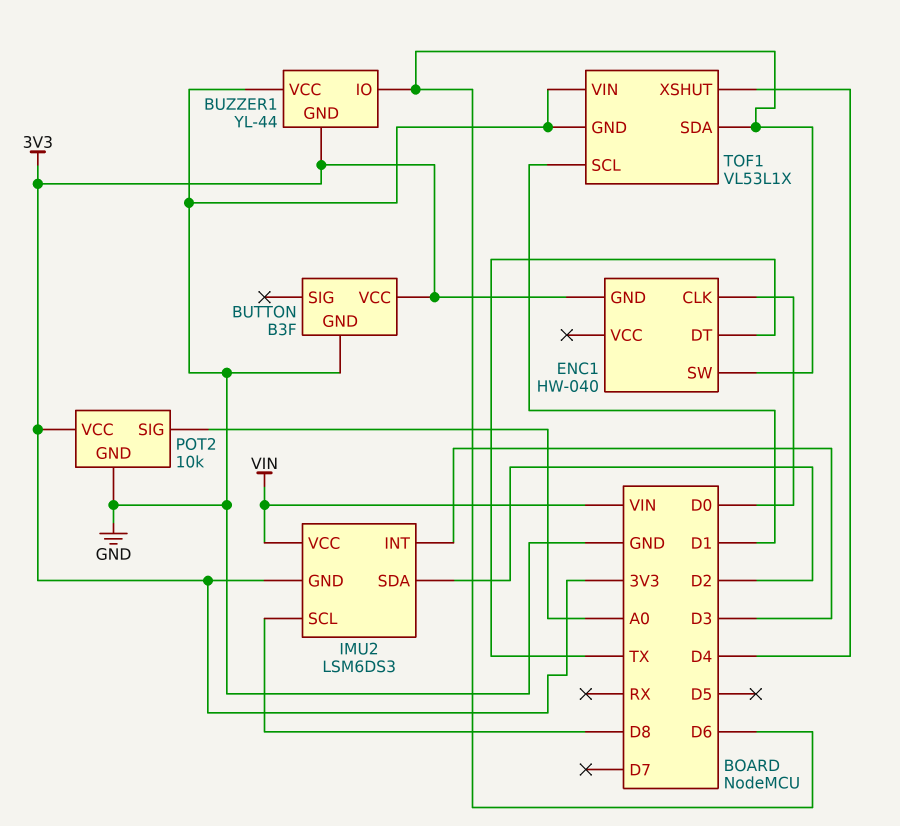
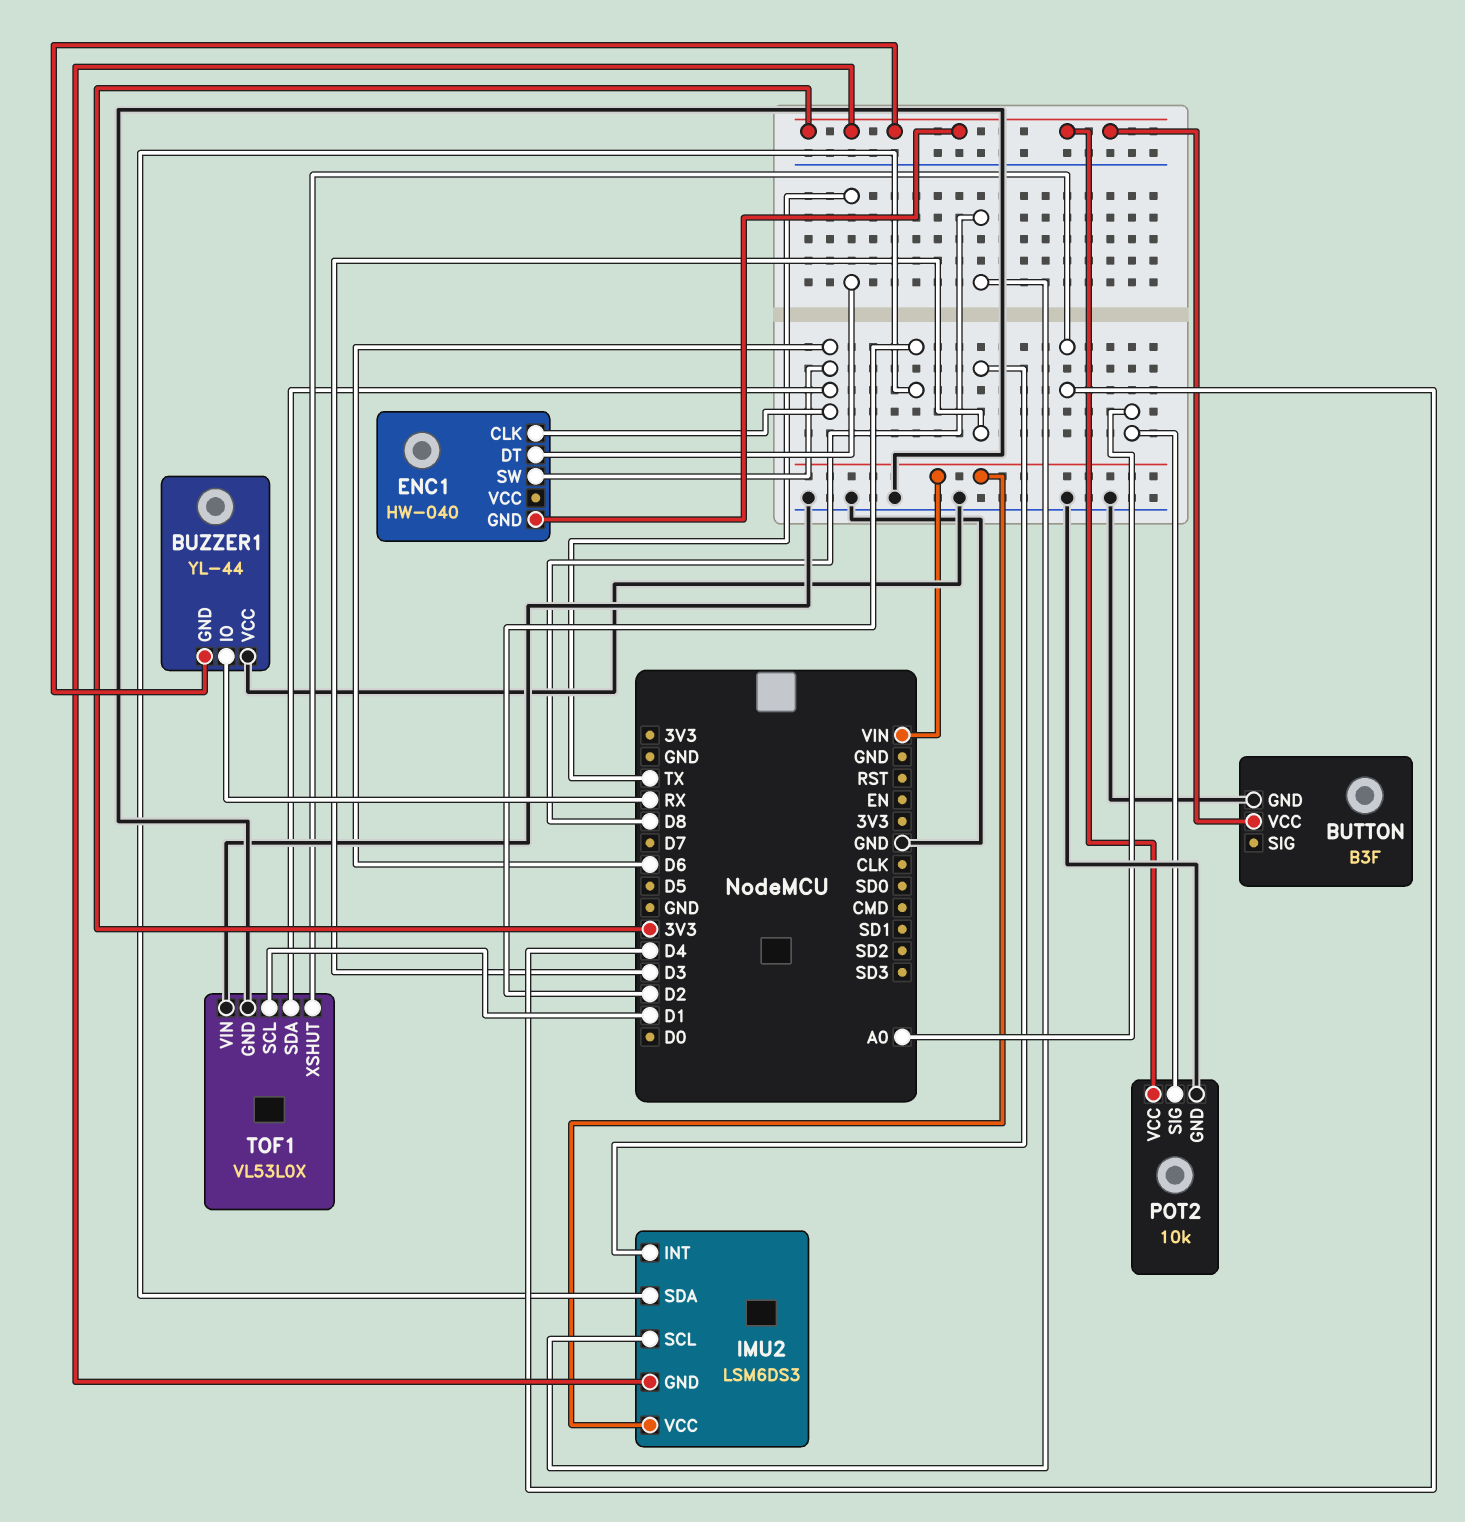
BUZZER1 pin IO: D6 -> RX
ENC1 pin CLK: D0 -> D6
TOF1: VL53L1X -> VL53L0X

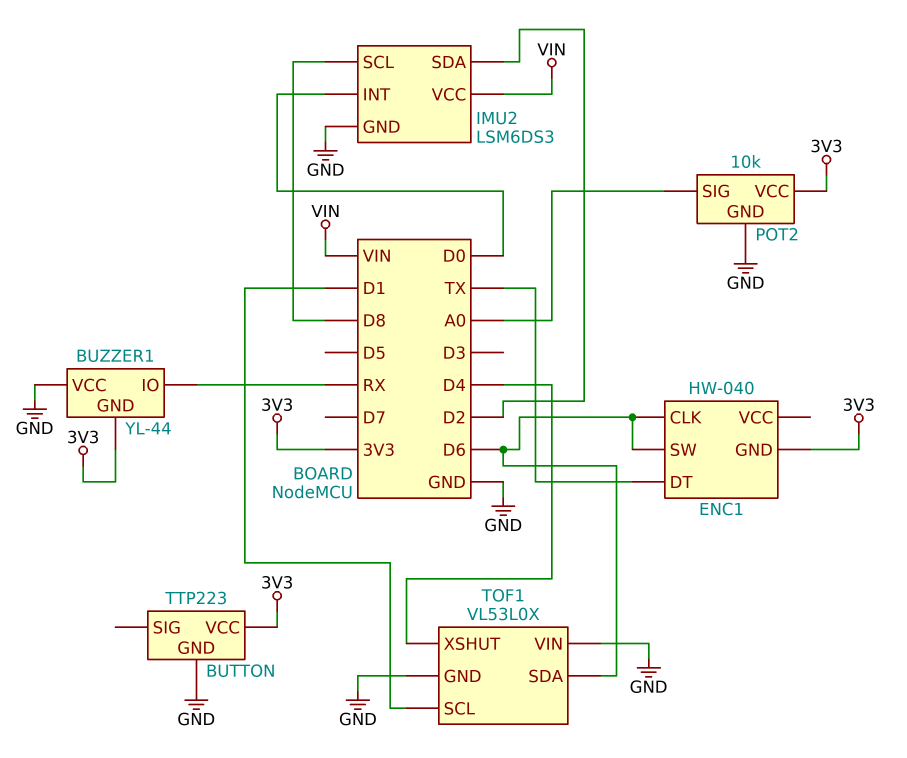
BUTTON: B3F -> TTP223
IMU2 pin GND: 3V3 -> GND
IMU2 pin INT: D3 -> D0

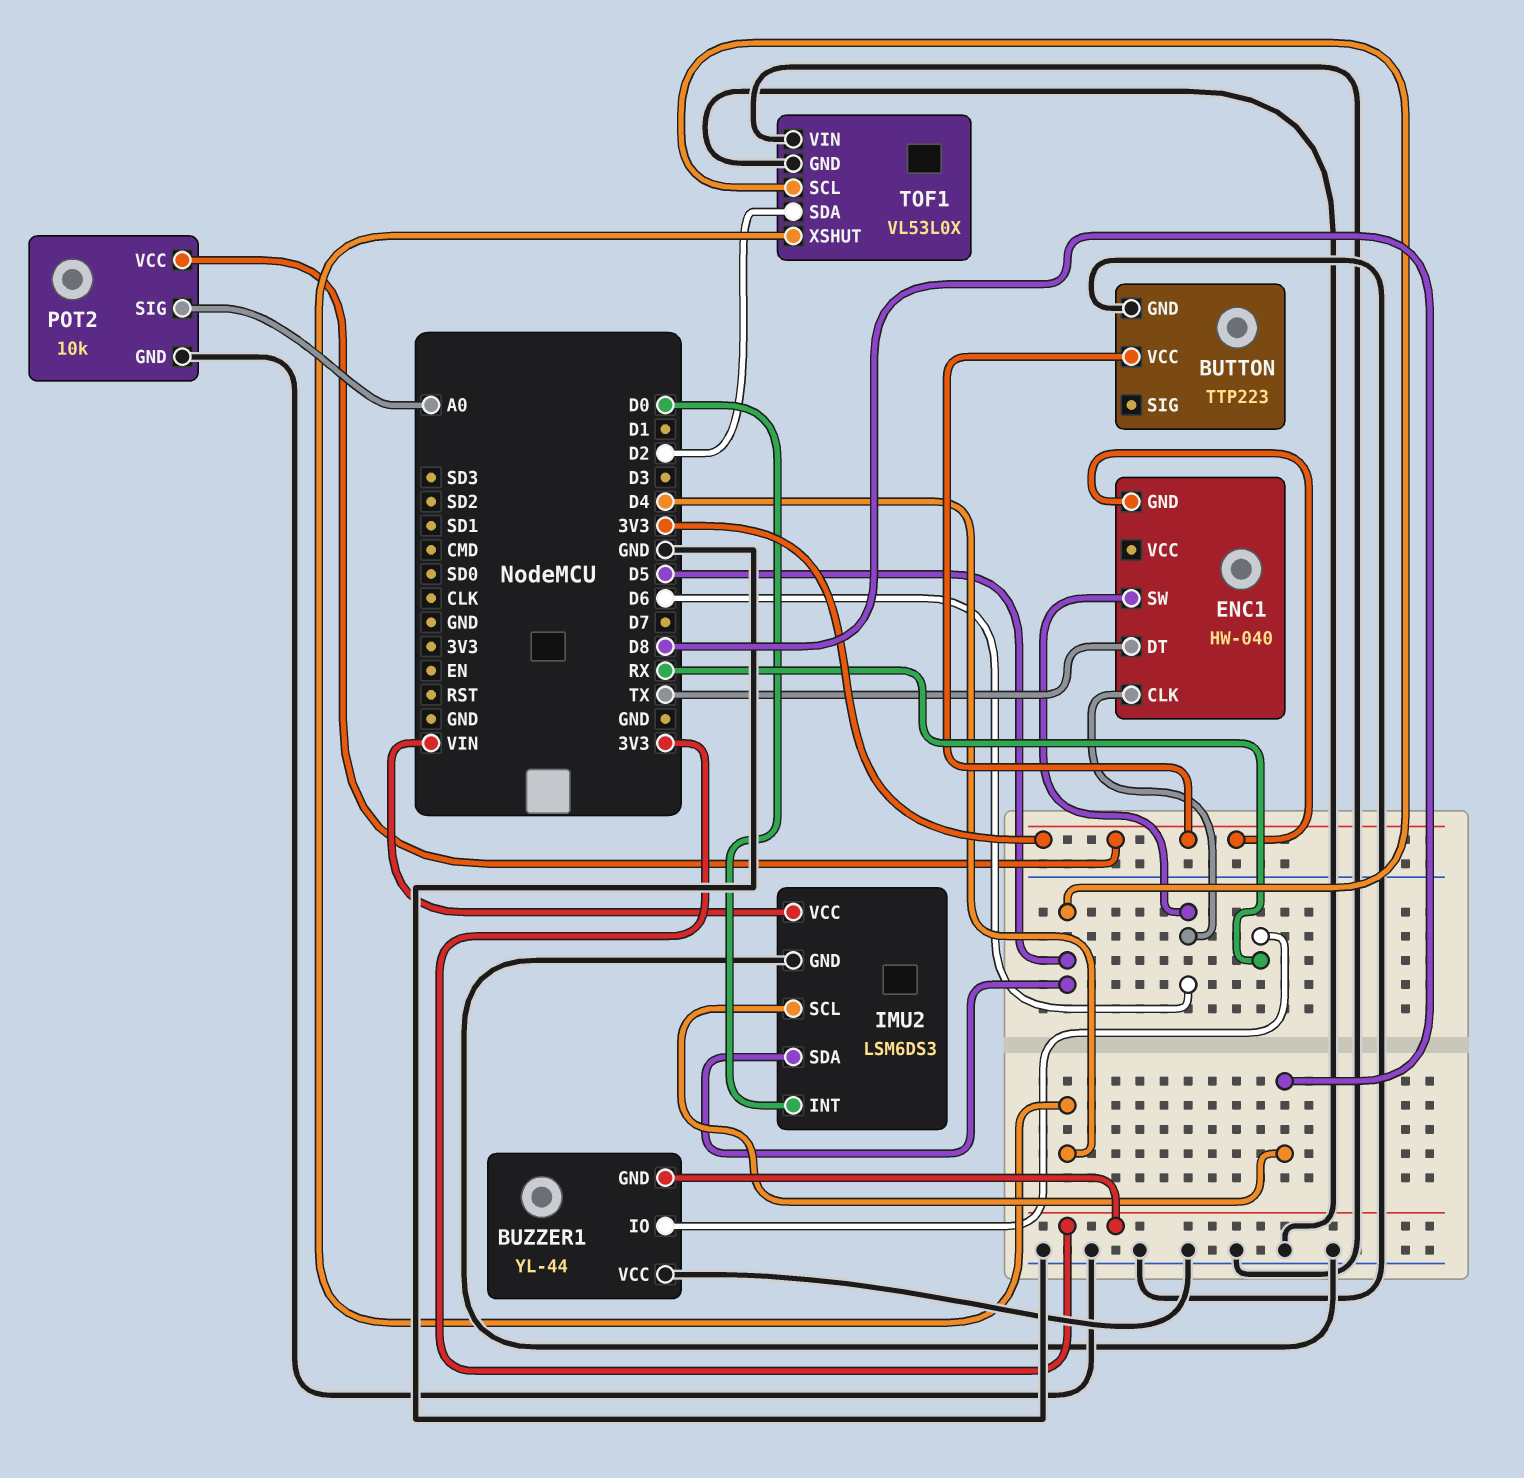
IMU2 pin SDA: D2 -> D5
TOF1 pin SCL: D1 -> D5
TOF1 pin SDA: D6 -> D2

